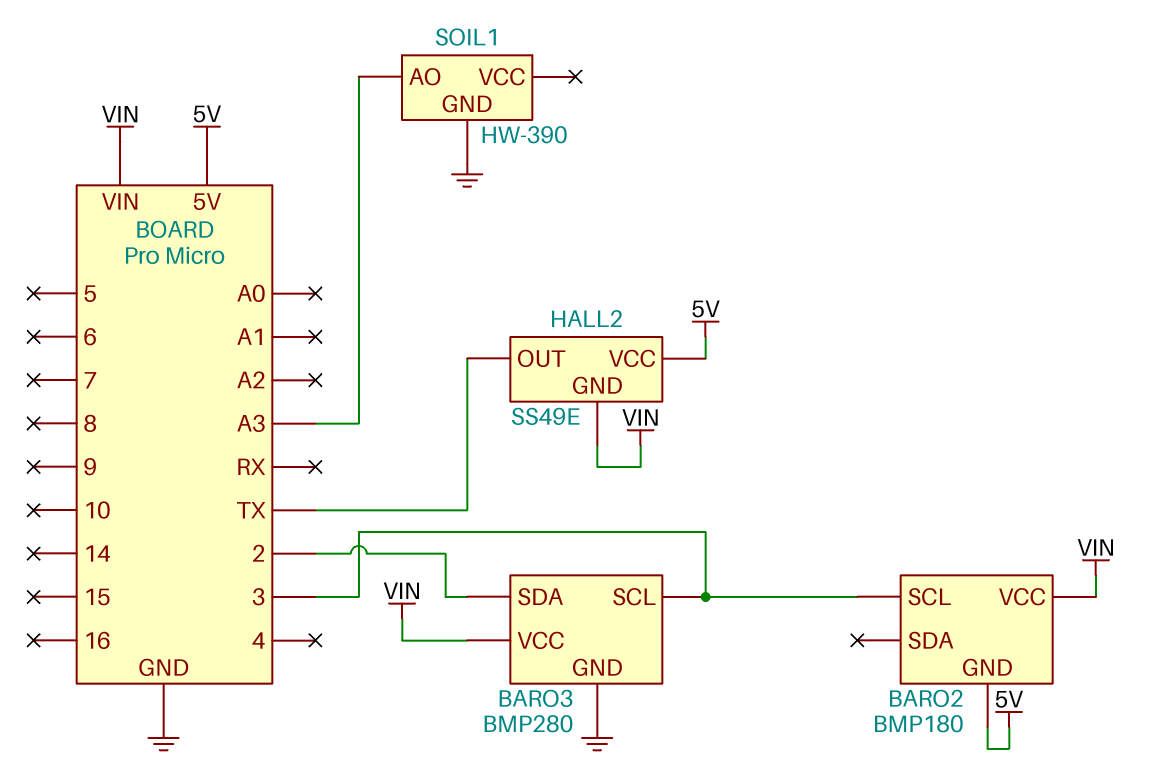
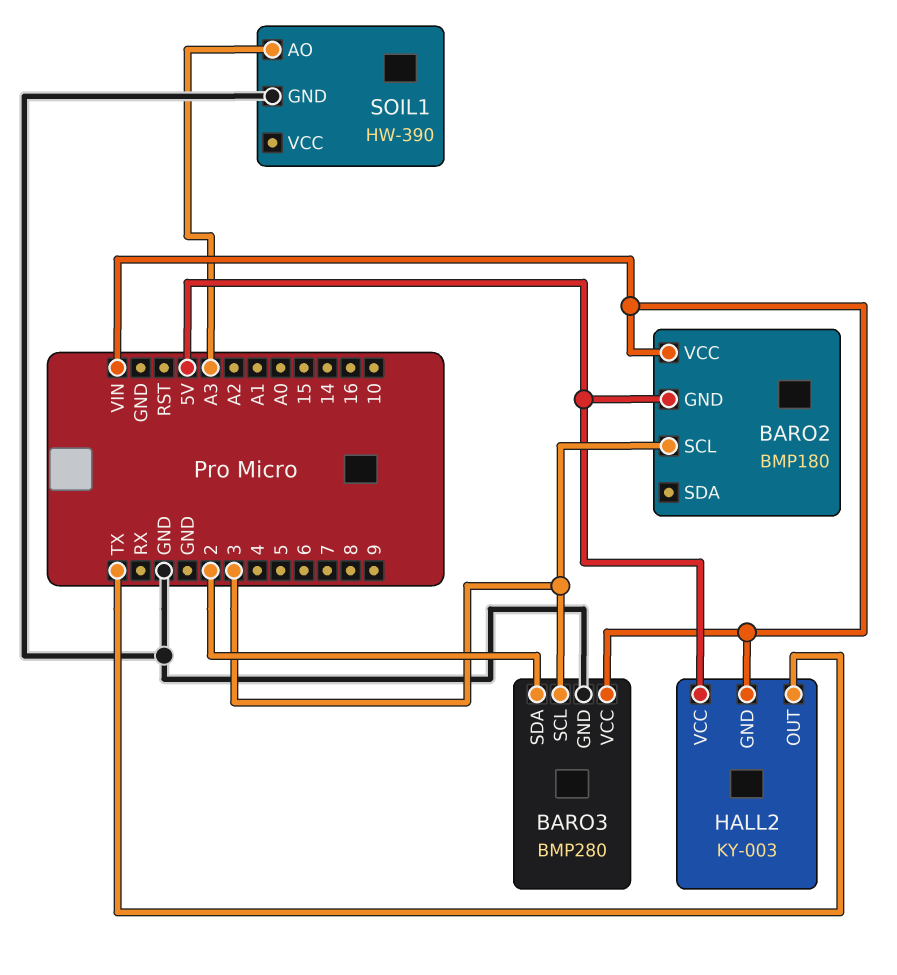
HALL2: SS49E -> KY-003

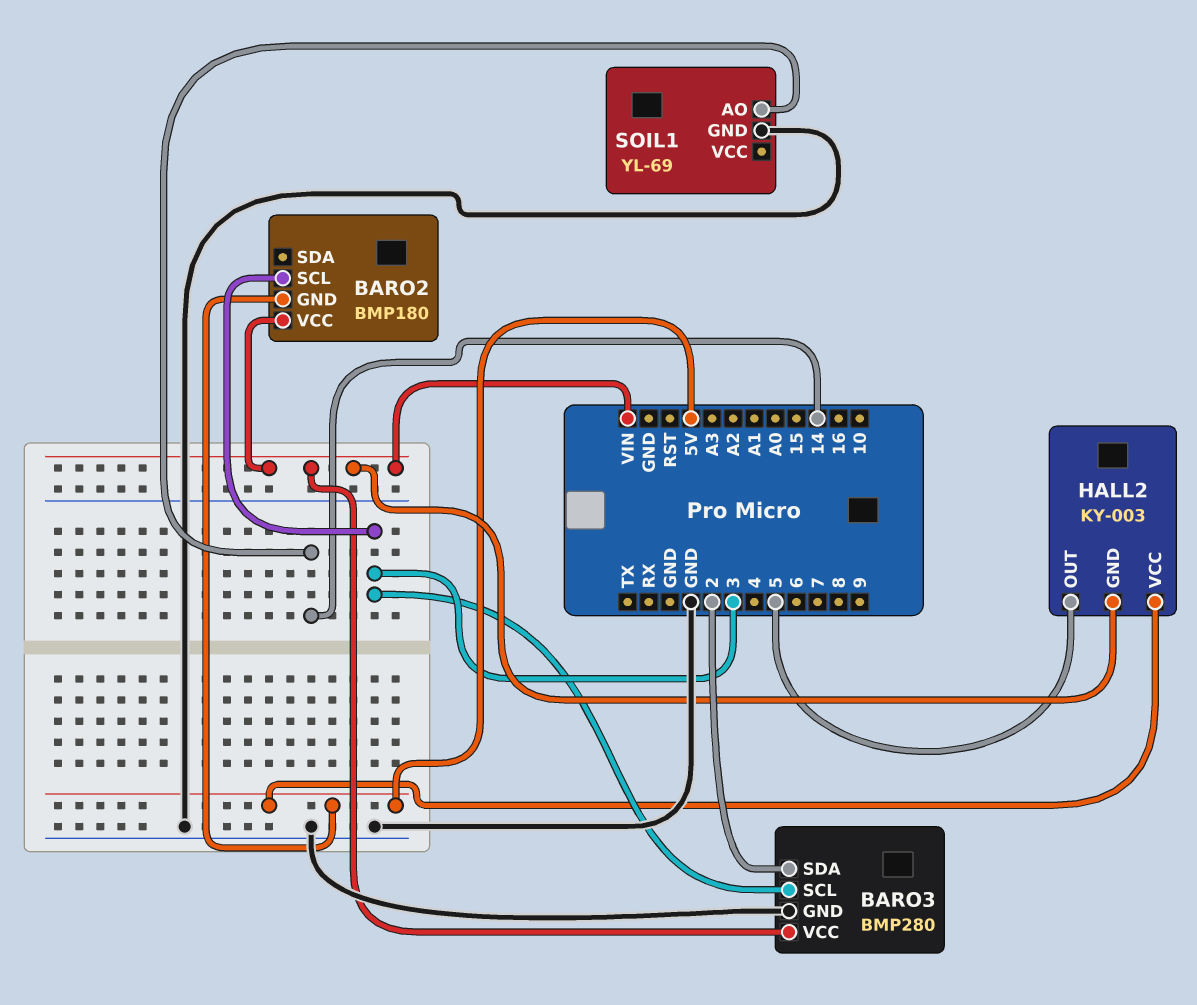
HALL2 pin OUT: TX -> 5
SOIL1: HW-390 -> YL-69
SOIL1 pin AO: A3 -> 14

